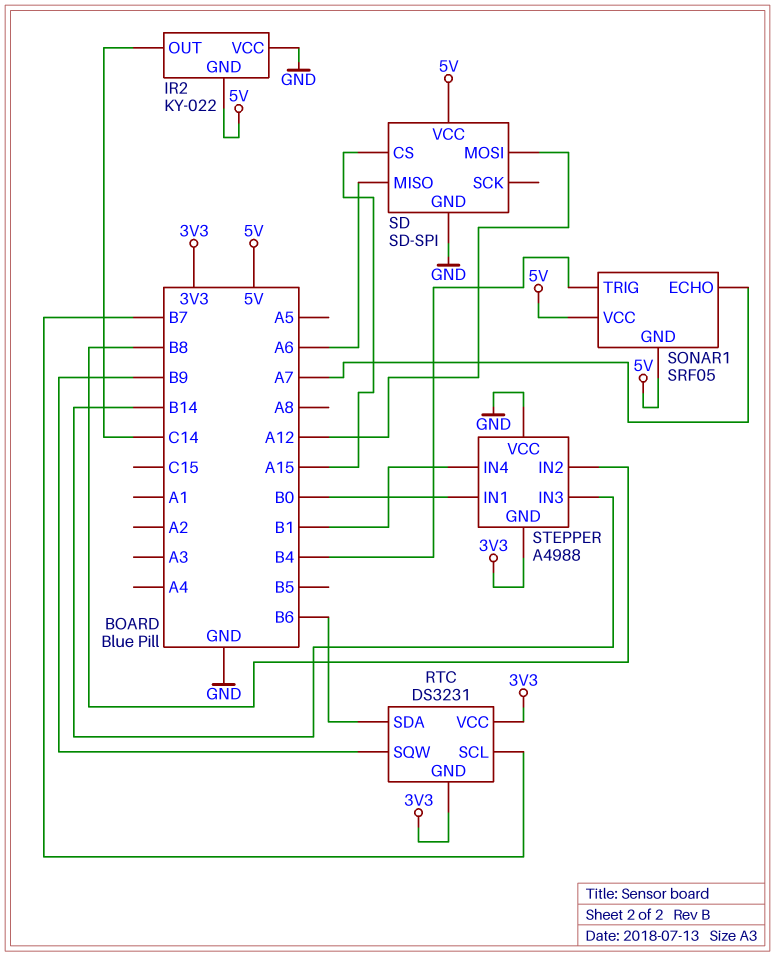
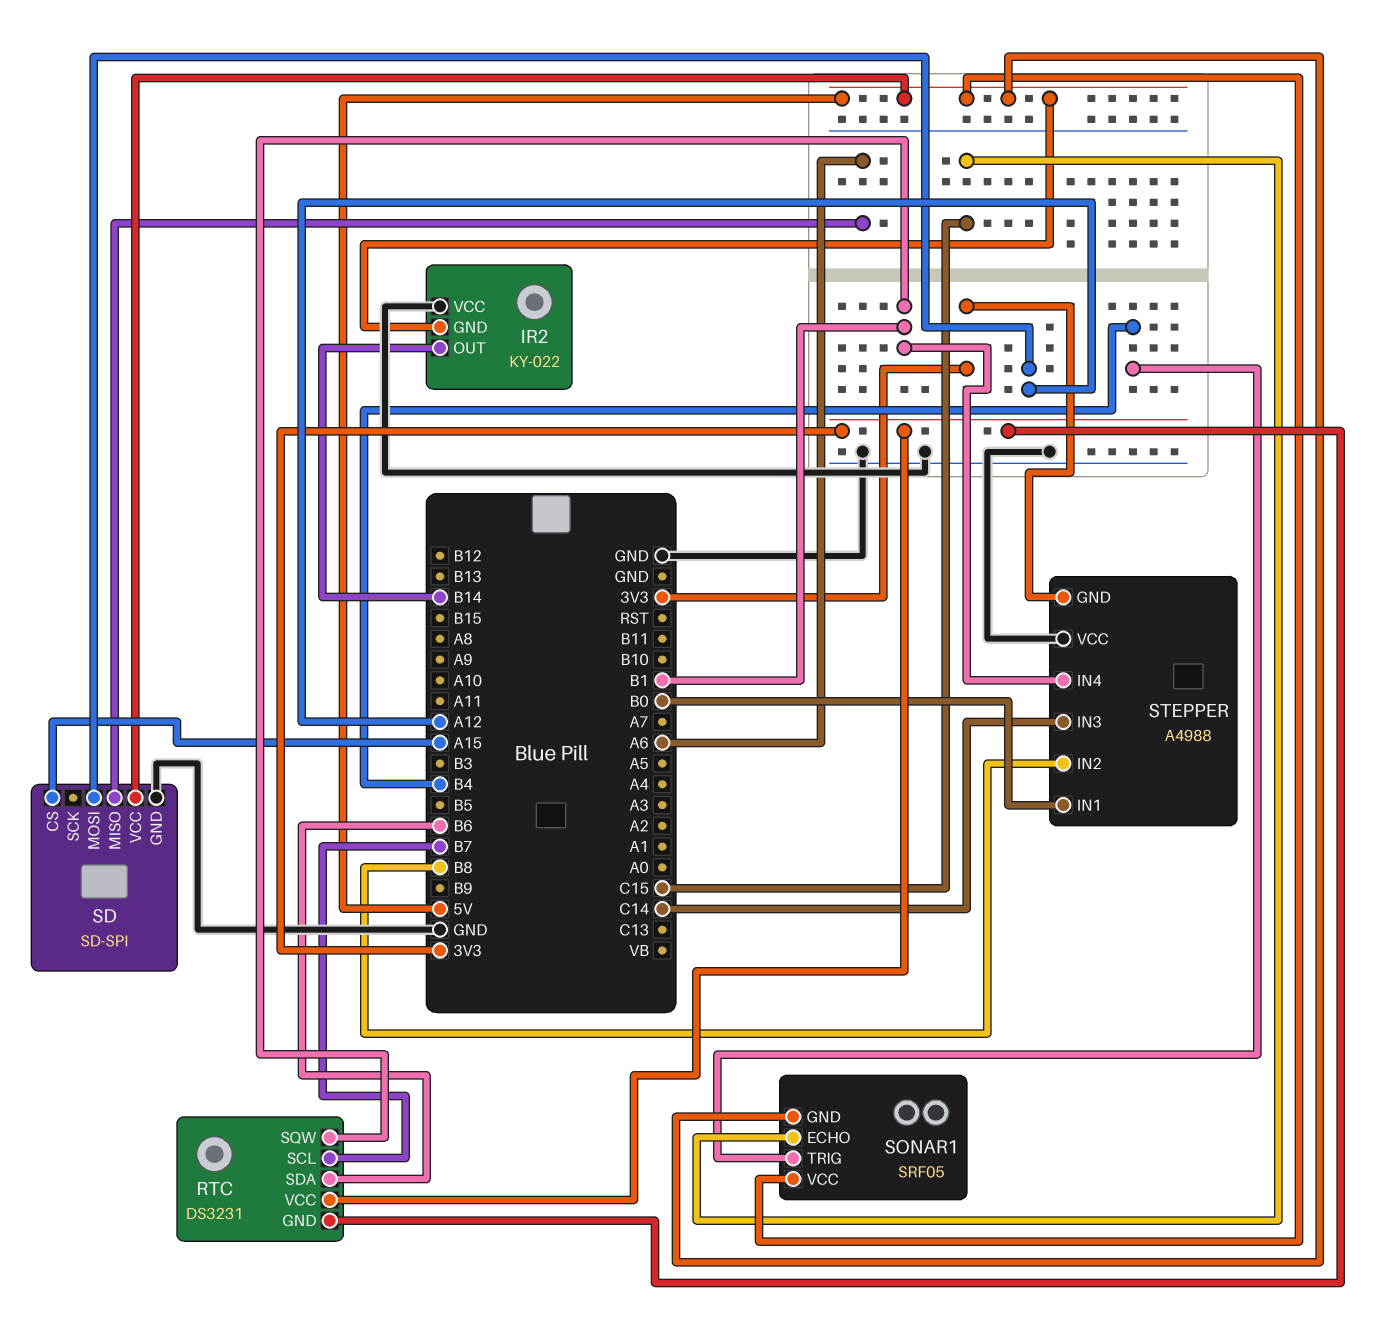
IR2 pin OUT: C14 -> B14
RTC pin SQW: B9 -> B1
SONAR1 pin ECHO: A7 -> C15
STEPPER pin IN3: B14 -> C14

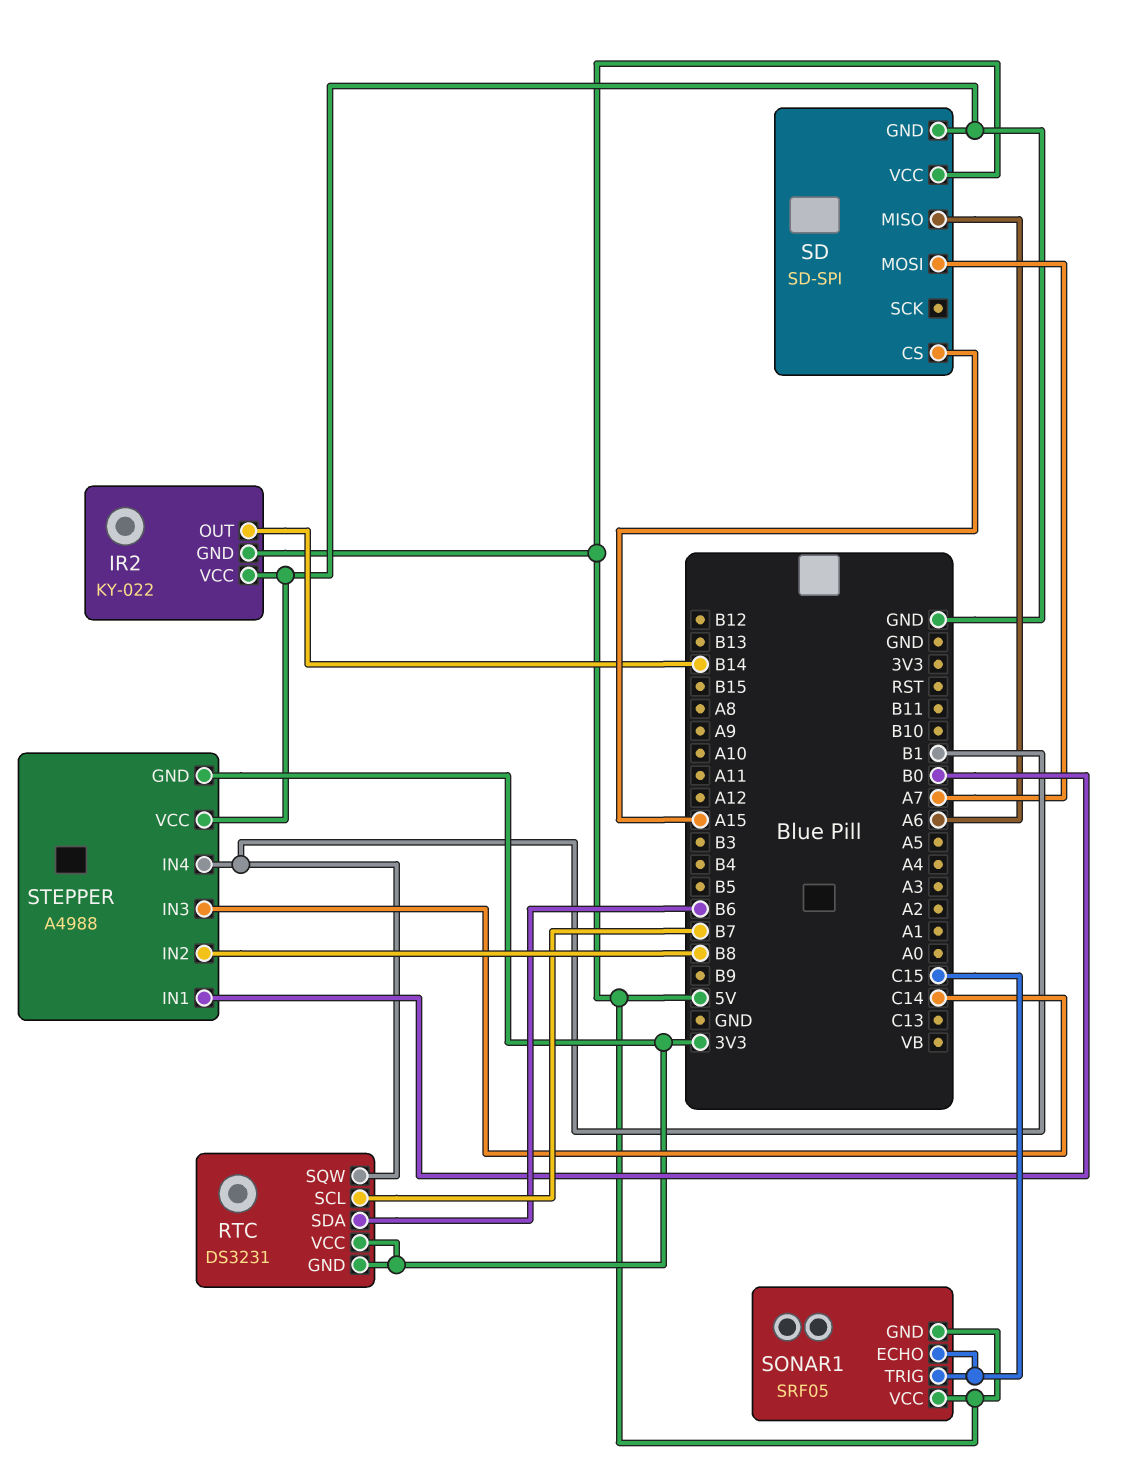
SD pin MOSI: A12 -> A7
SONAR1 pin TRIG: B4 -> C15

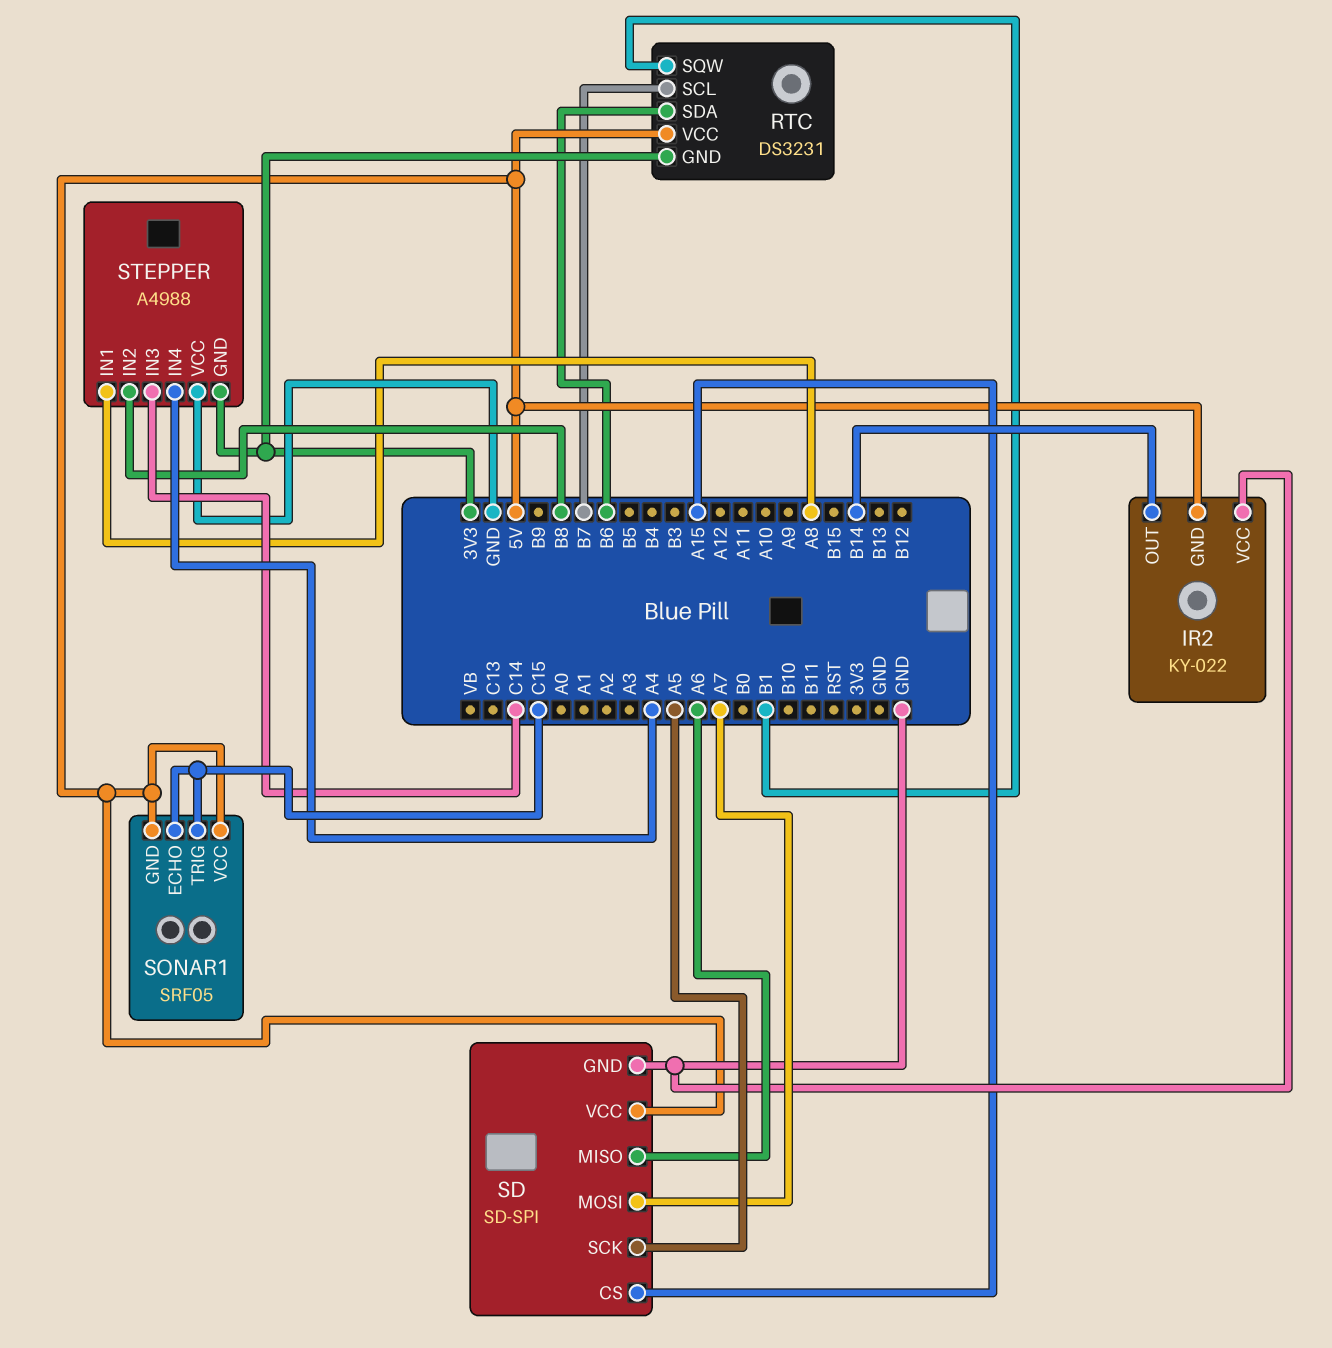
RTC pin VCC: 3V3 -> 5V
SD pin SCK: none -> A5
STEPPER pin IN1: B0 -> A8
STEPPER pin IN4: B1 -> A4

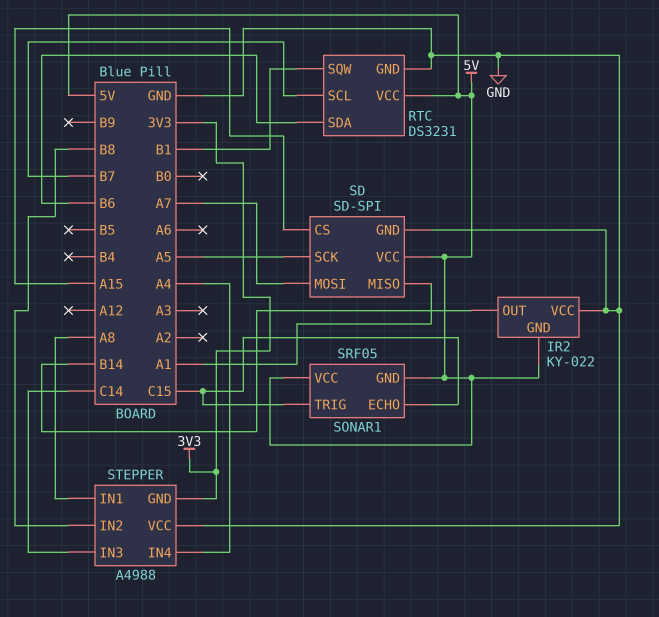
RTC pin GND: 3V3 -> GND
SD pin MISO: A6 -> A1

